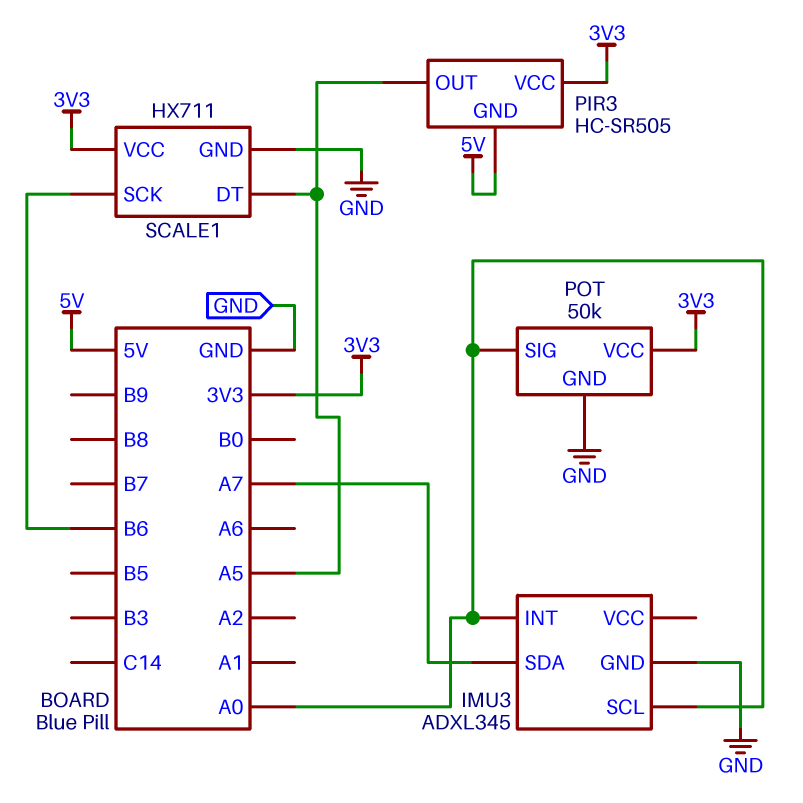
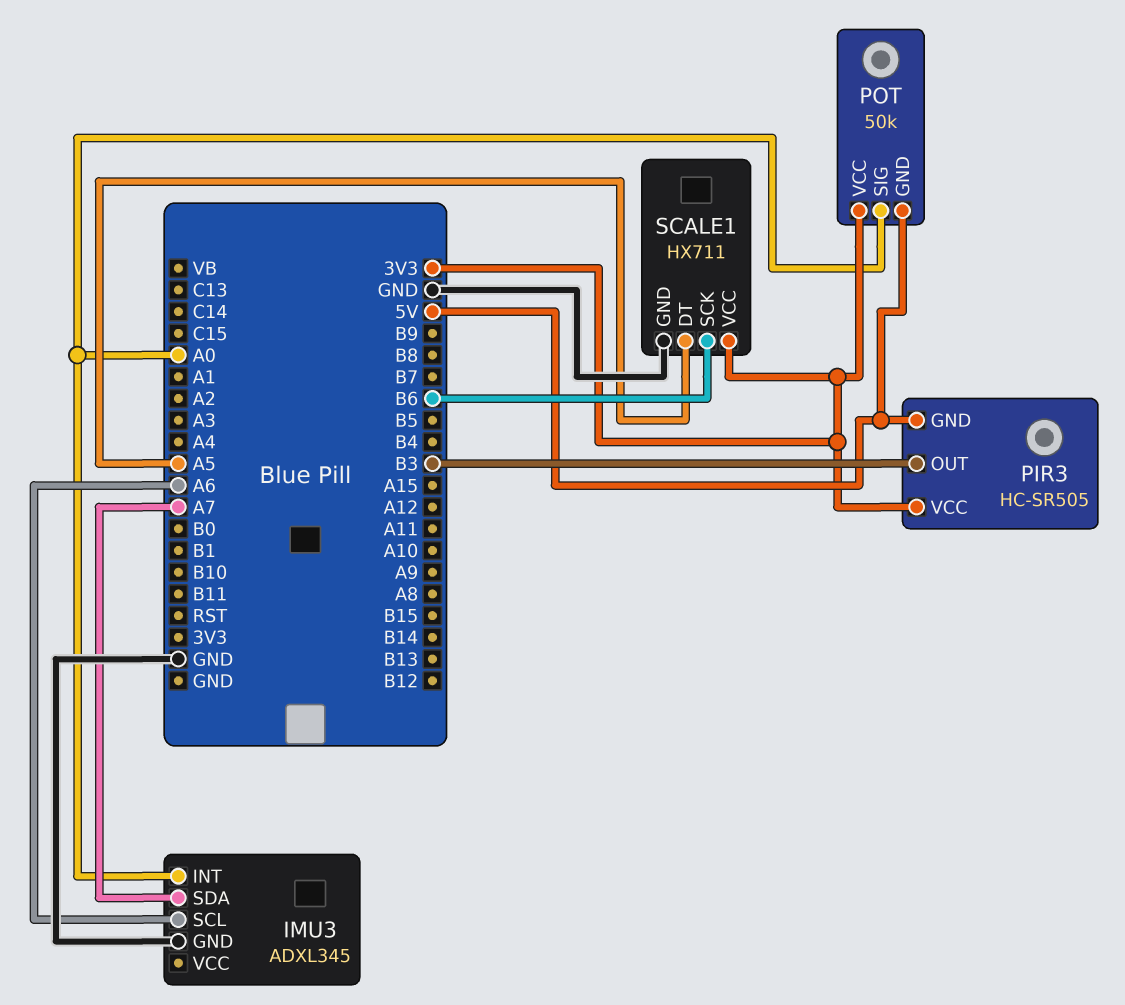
IMU3 pin SCL: A0 -> A6
PIR3 pin OUT: A5 -> B3
POT pin GND: GND -> 5V

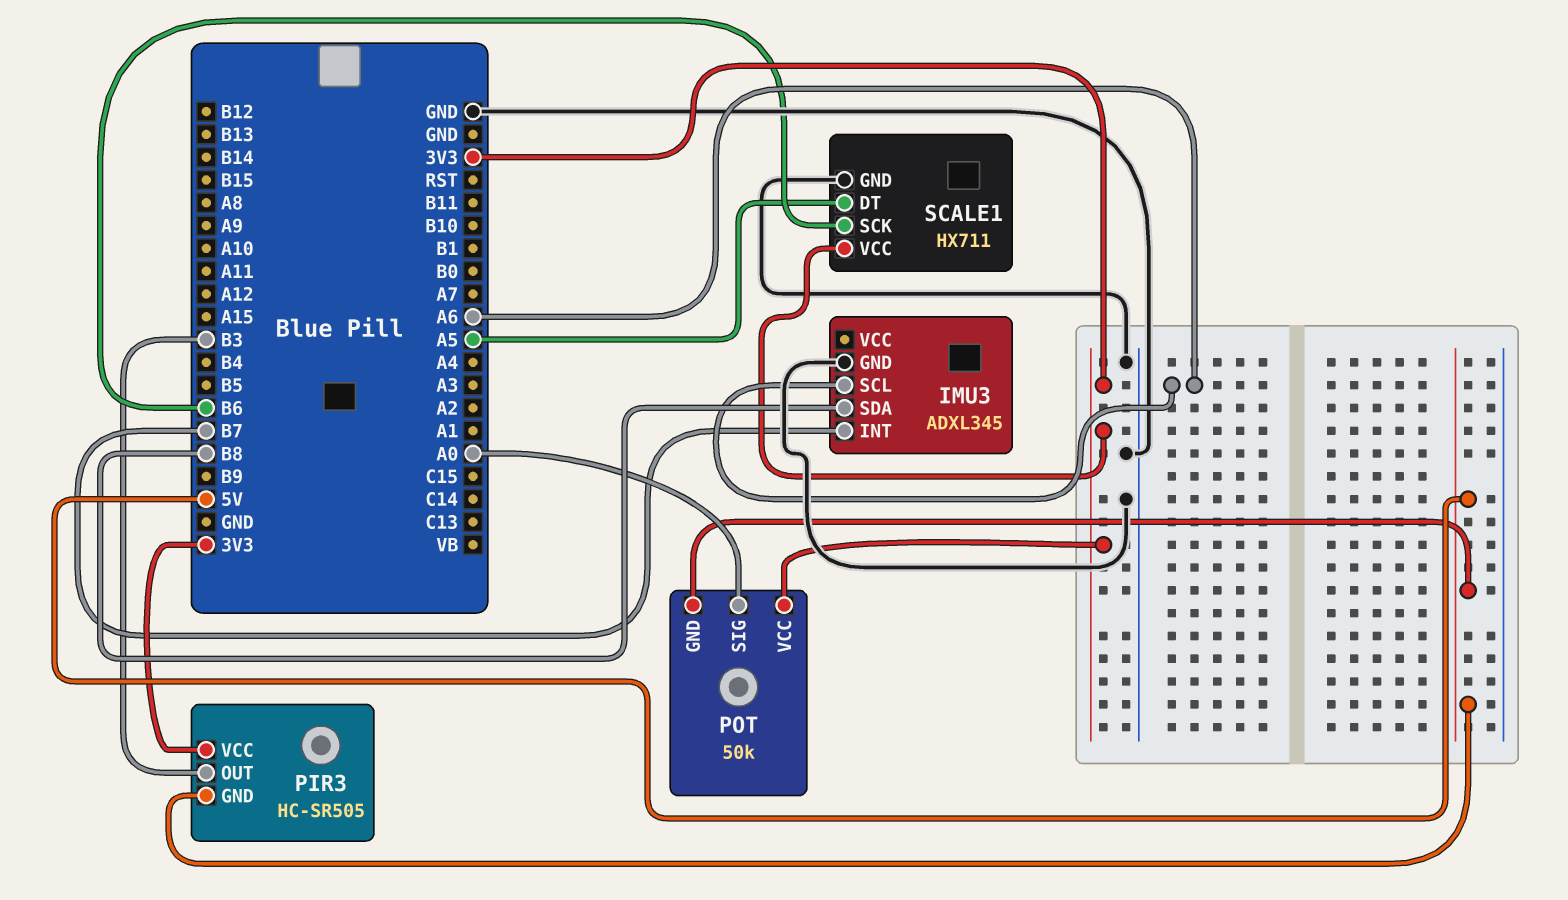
IMU3 pin INT: A0 -> B7
IMU3 pin SDA: A7 -> B8

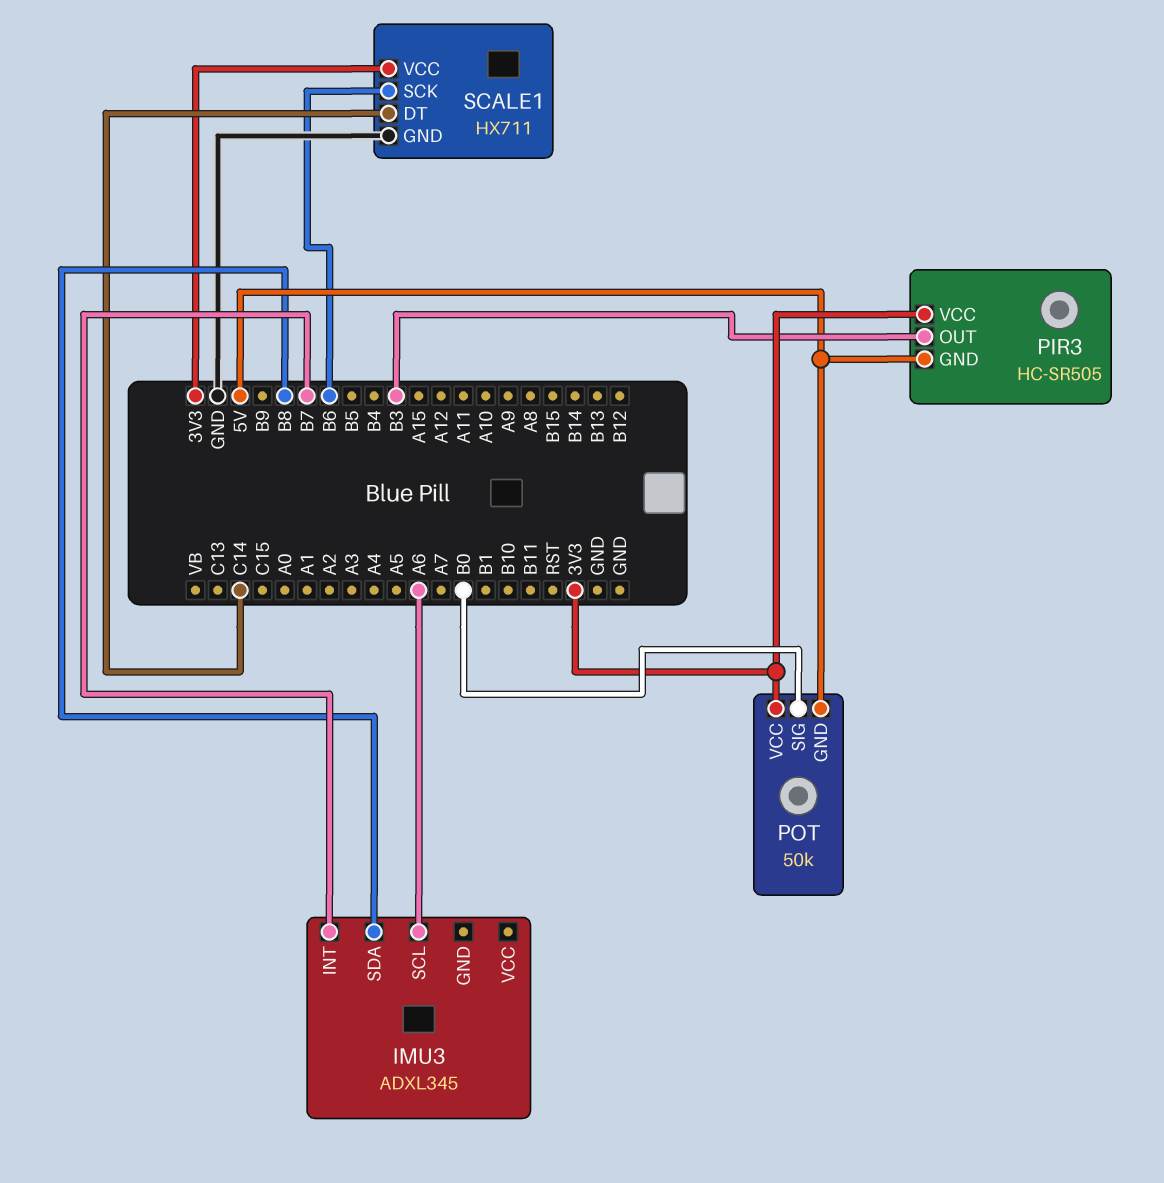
IMU3 pin GND: GND -> none
POT pin SIG: A0 -> B0
SCALE1 pin DT: A5 -> C14

